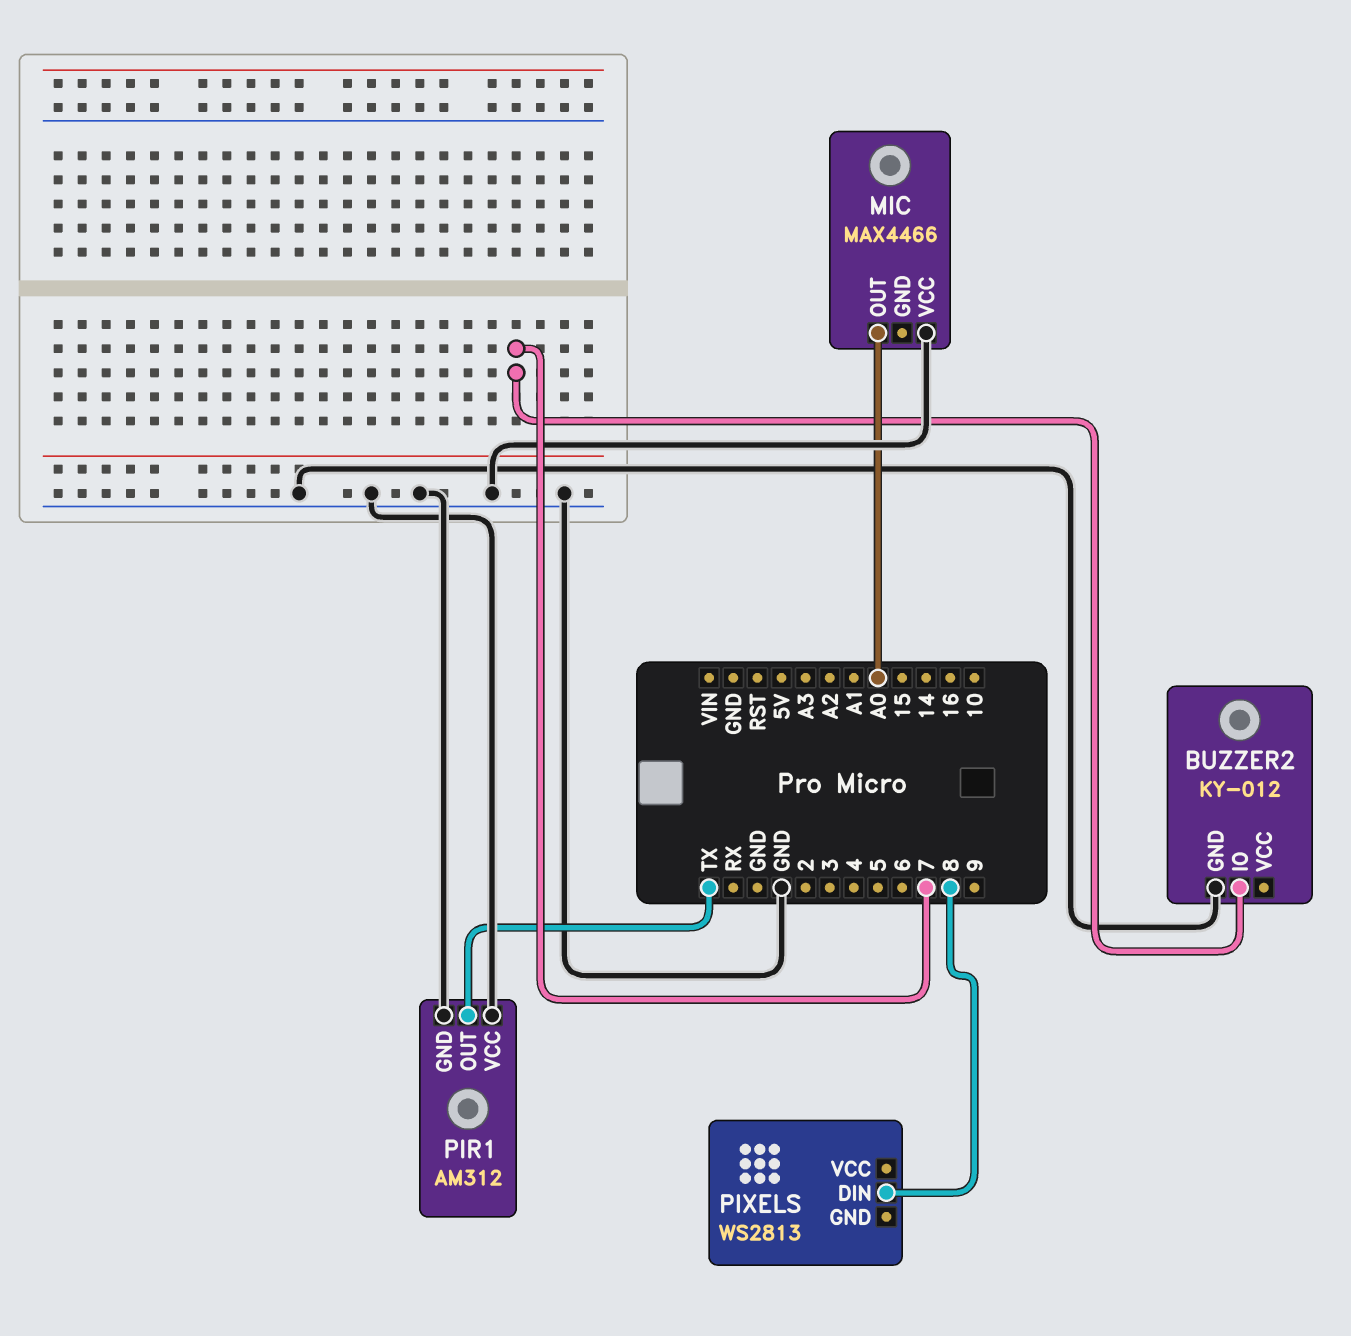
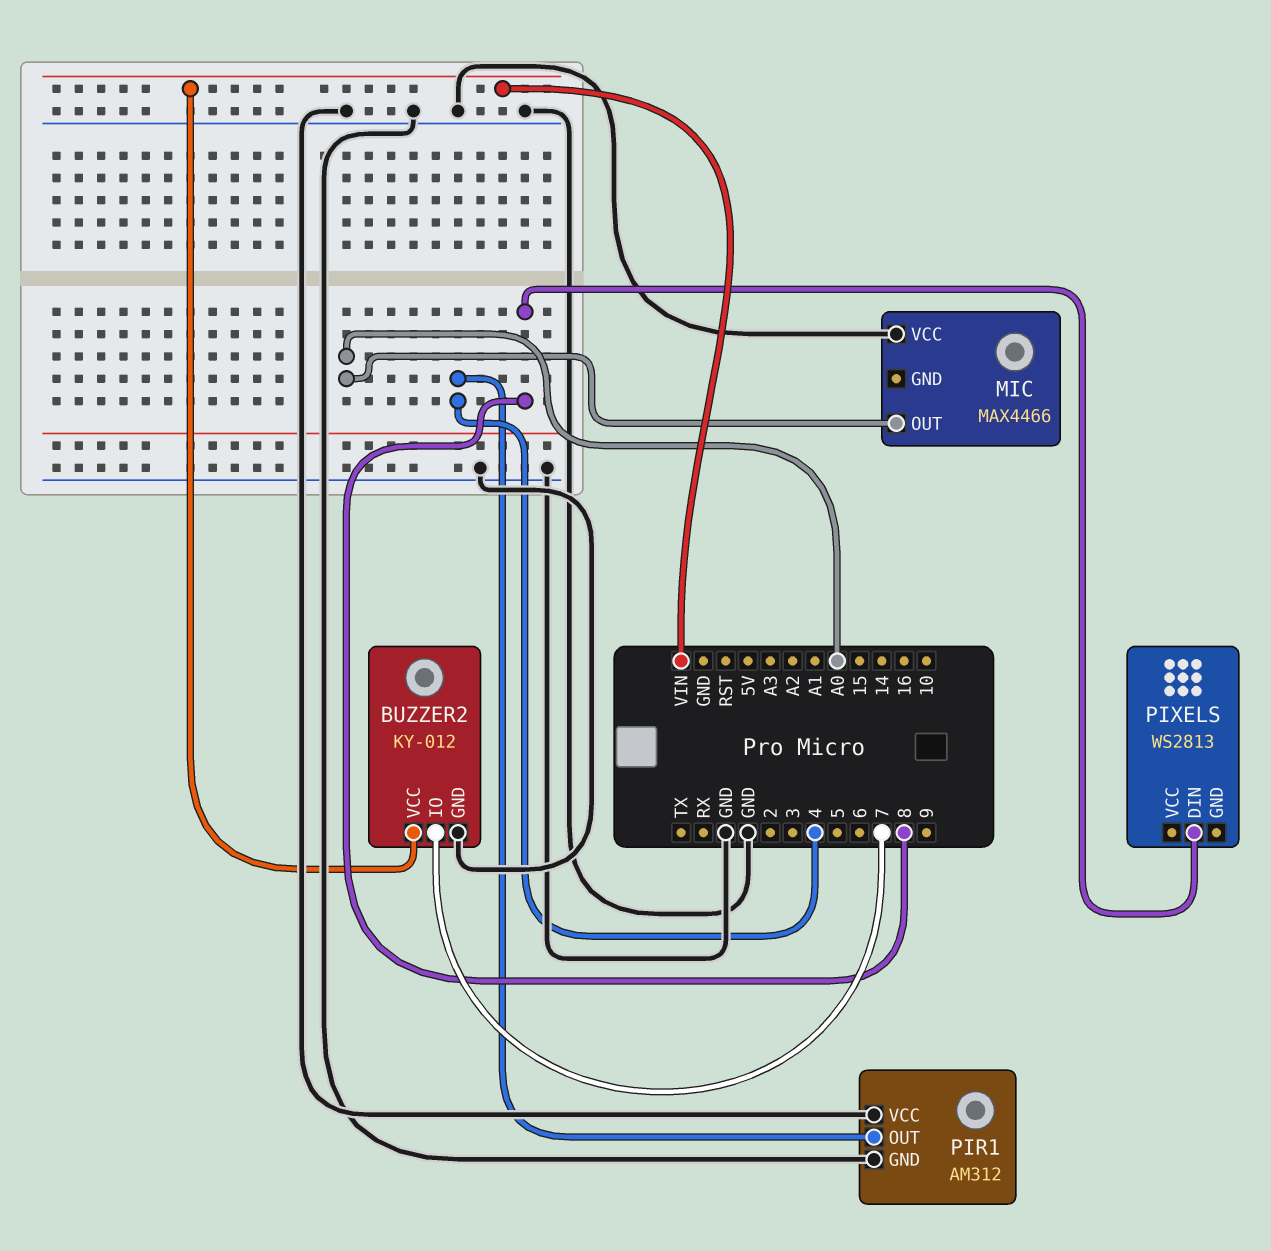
BUZZER2 pin VCC: none -> VIN
PIR1 pin OUT: TX -> 4

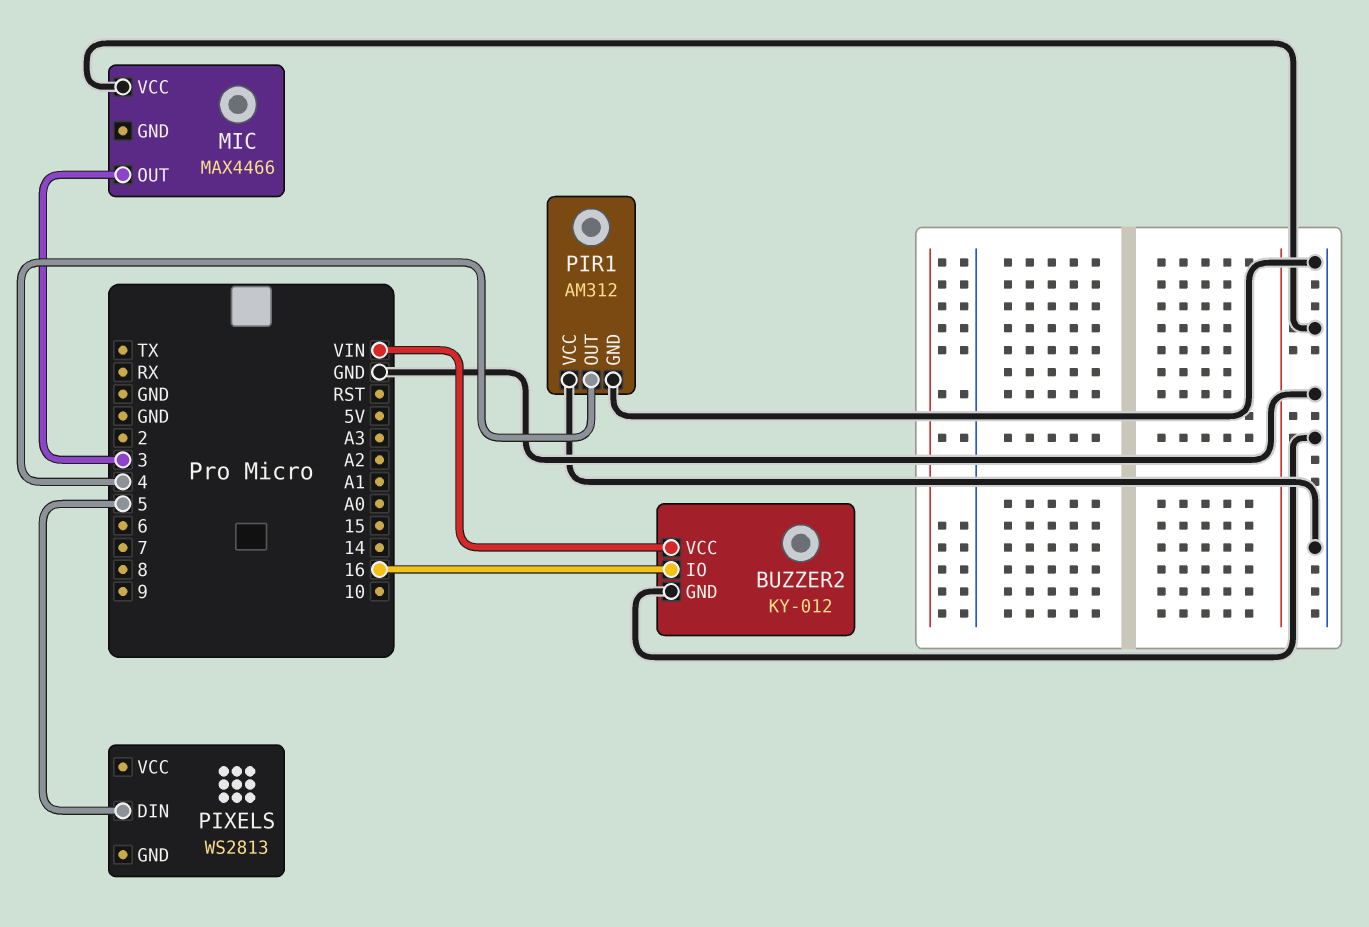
BUZZER2 pin IO: 7 -> 16
MIC pin OUT: A0 -> 3
PIXELS pin DIN: 8 -> 5

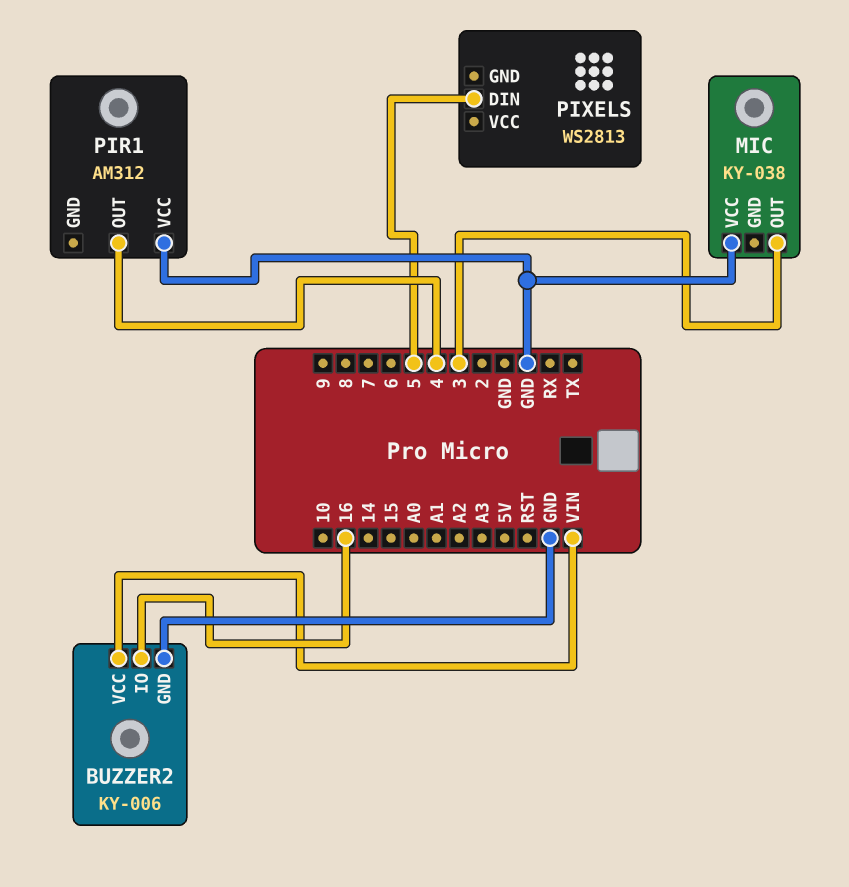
BUZZER2: KY-012 -> KY-006
MIC: MAX4466 -> KY-038
PIR1 pin GND: GND -> none

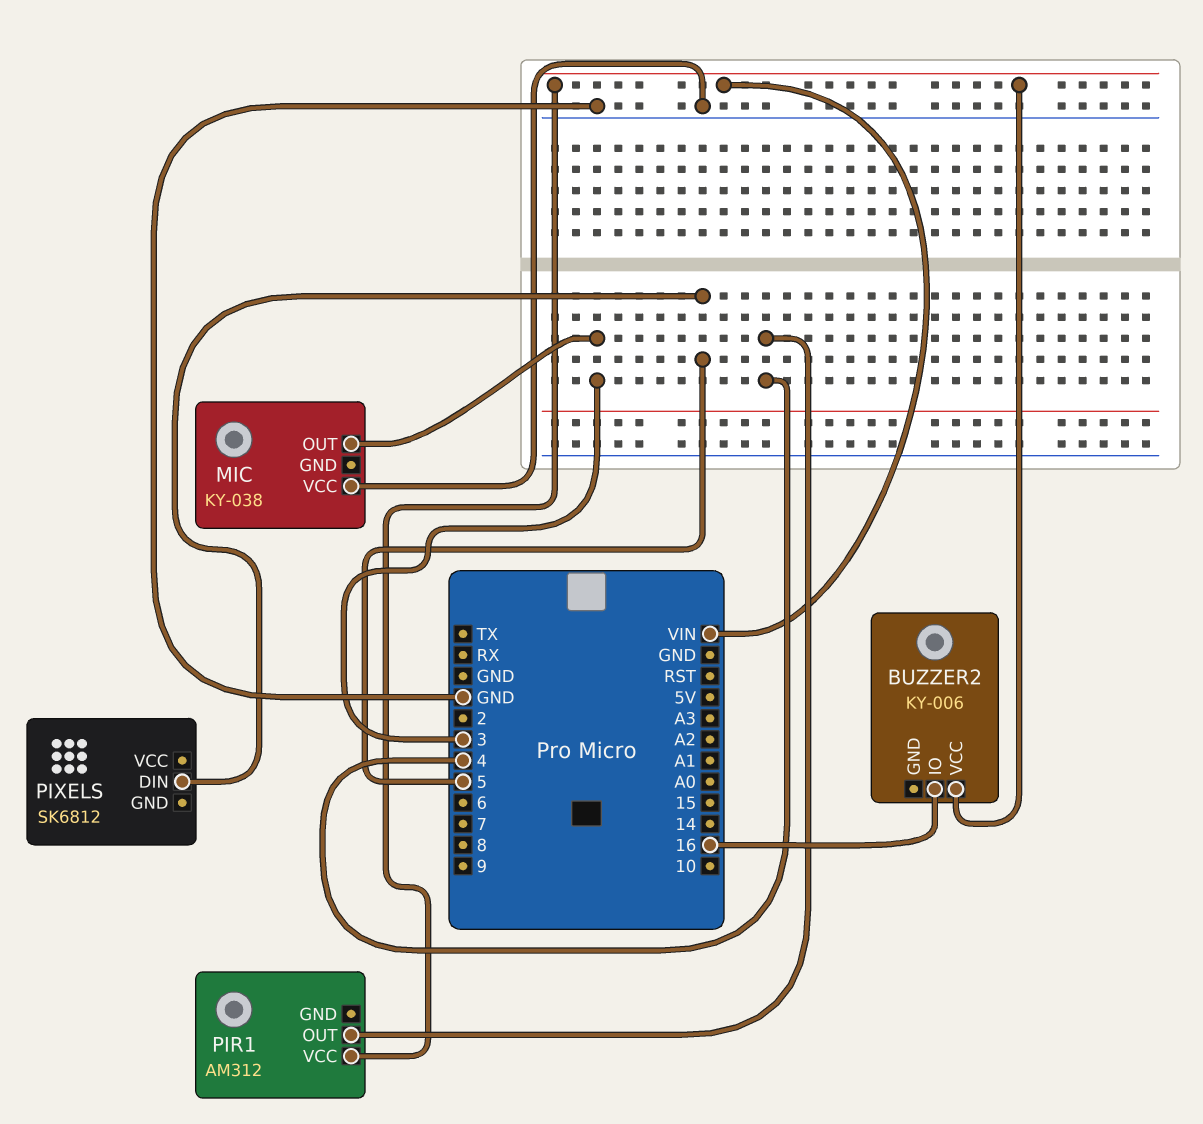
BUZZER2 pin GND: GND -> none
PIR1 pin VCC: GND -> VIN
PIXELS: WS2813 -> SK6812

